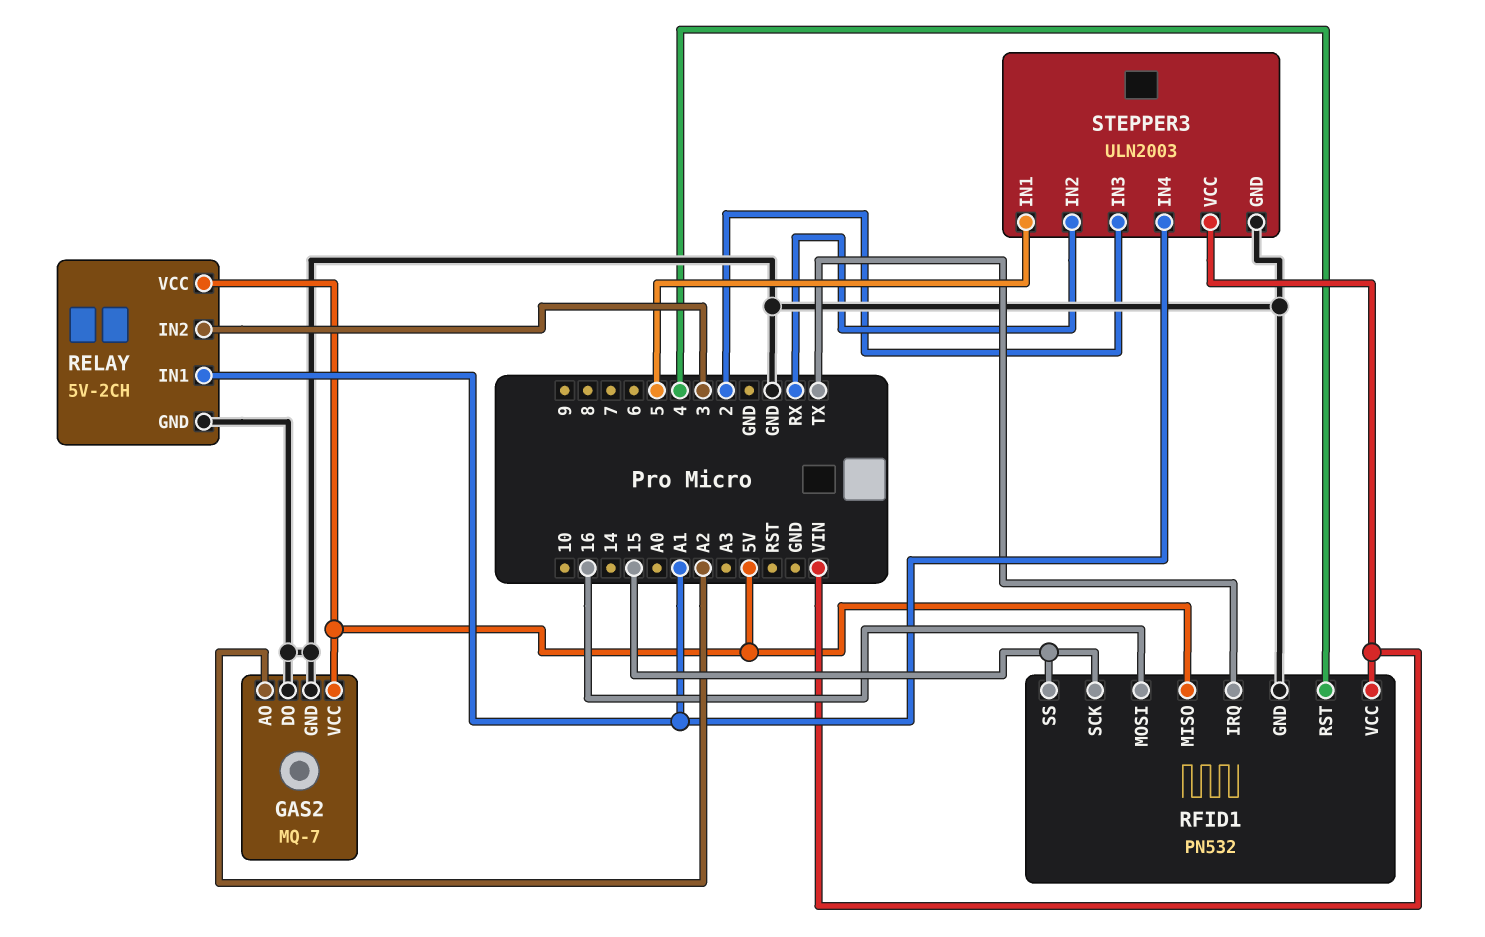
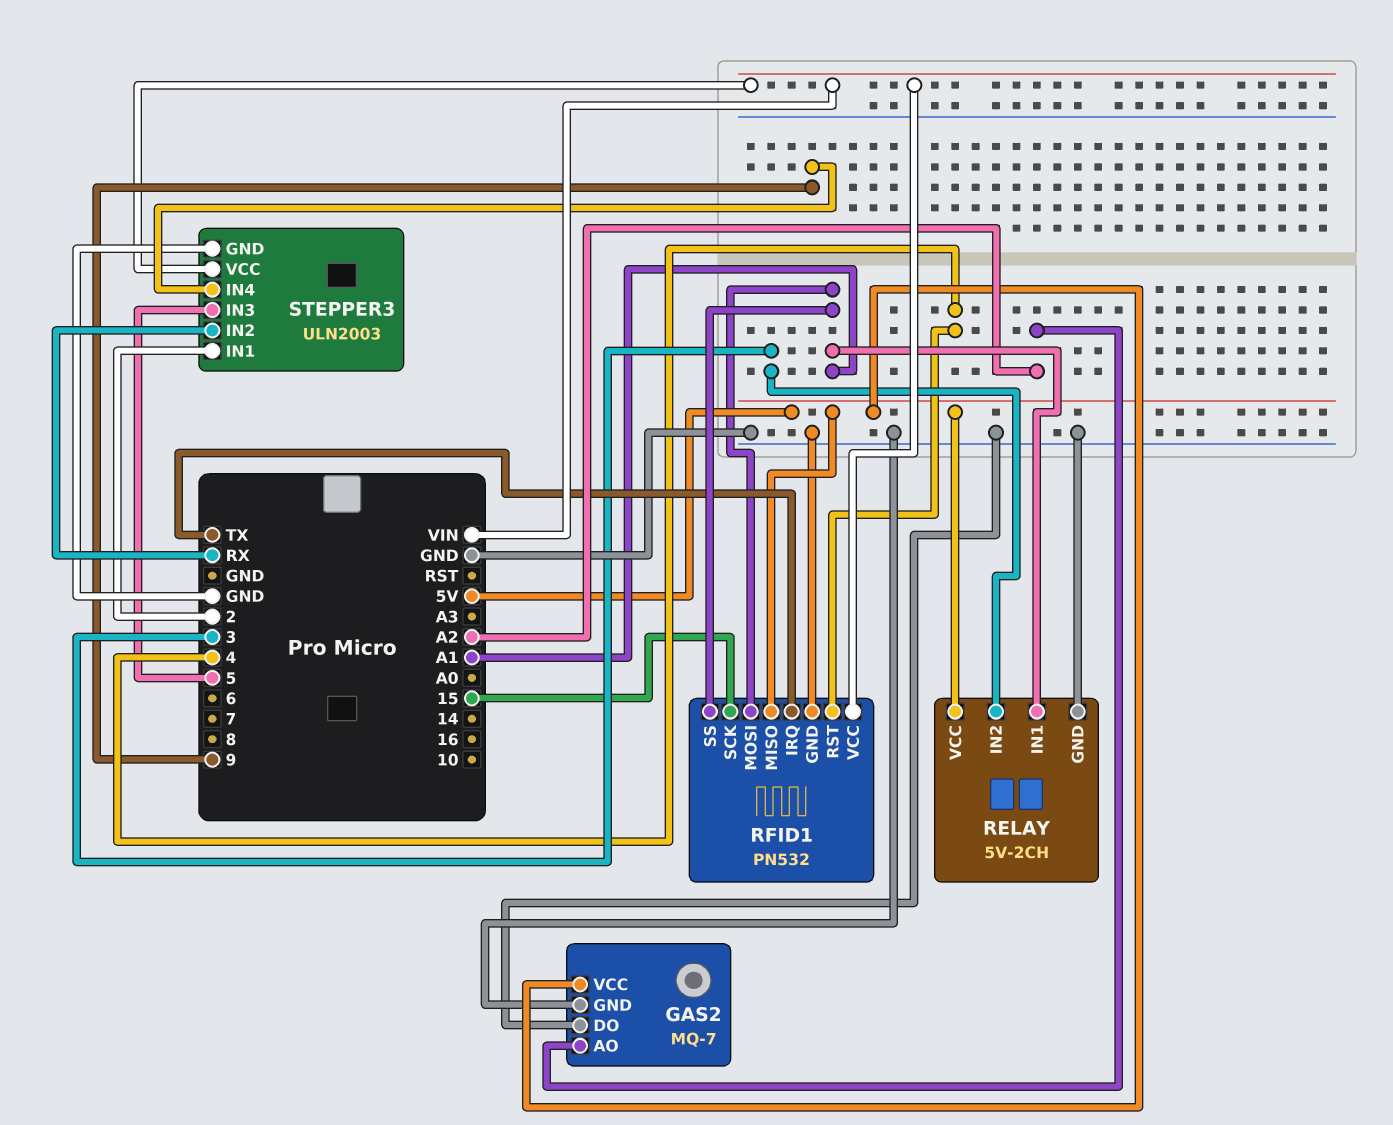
RFID1 pin MOSI: 16 -> A1
RFID1 pin SS: 15 -> A1
STEPPER3 pin IN1: 5 -> 2
STEPPER3 pin IN3: 2 -> 5
STEPPER3 pin IN4: A1 -> 9

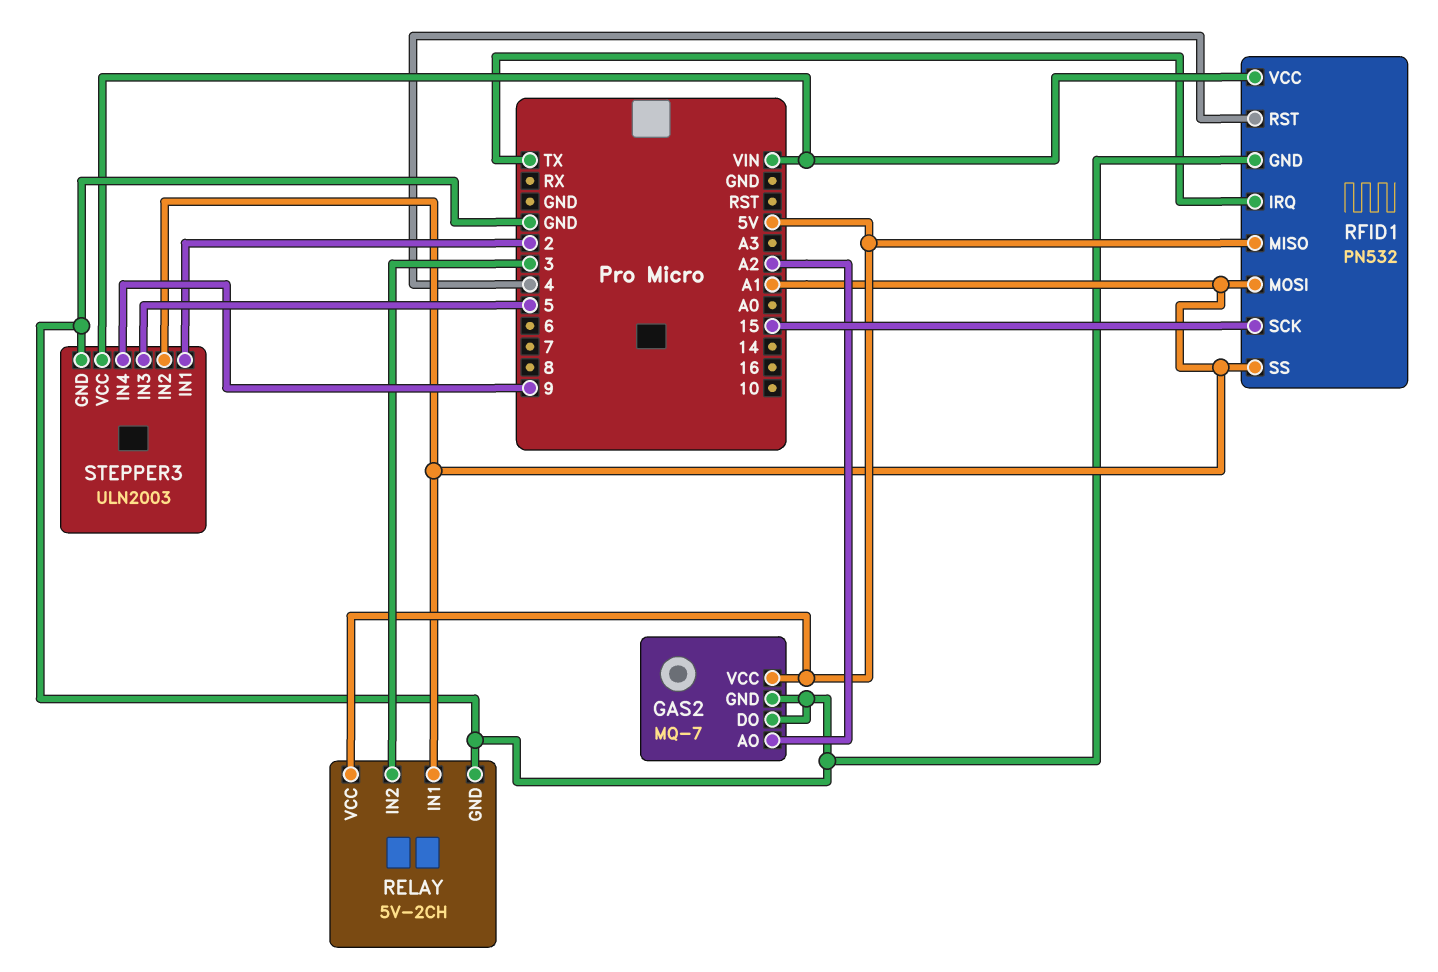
STEPPER3 pin IN2: RX -> A1

